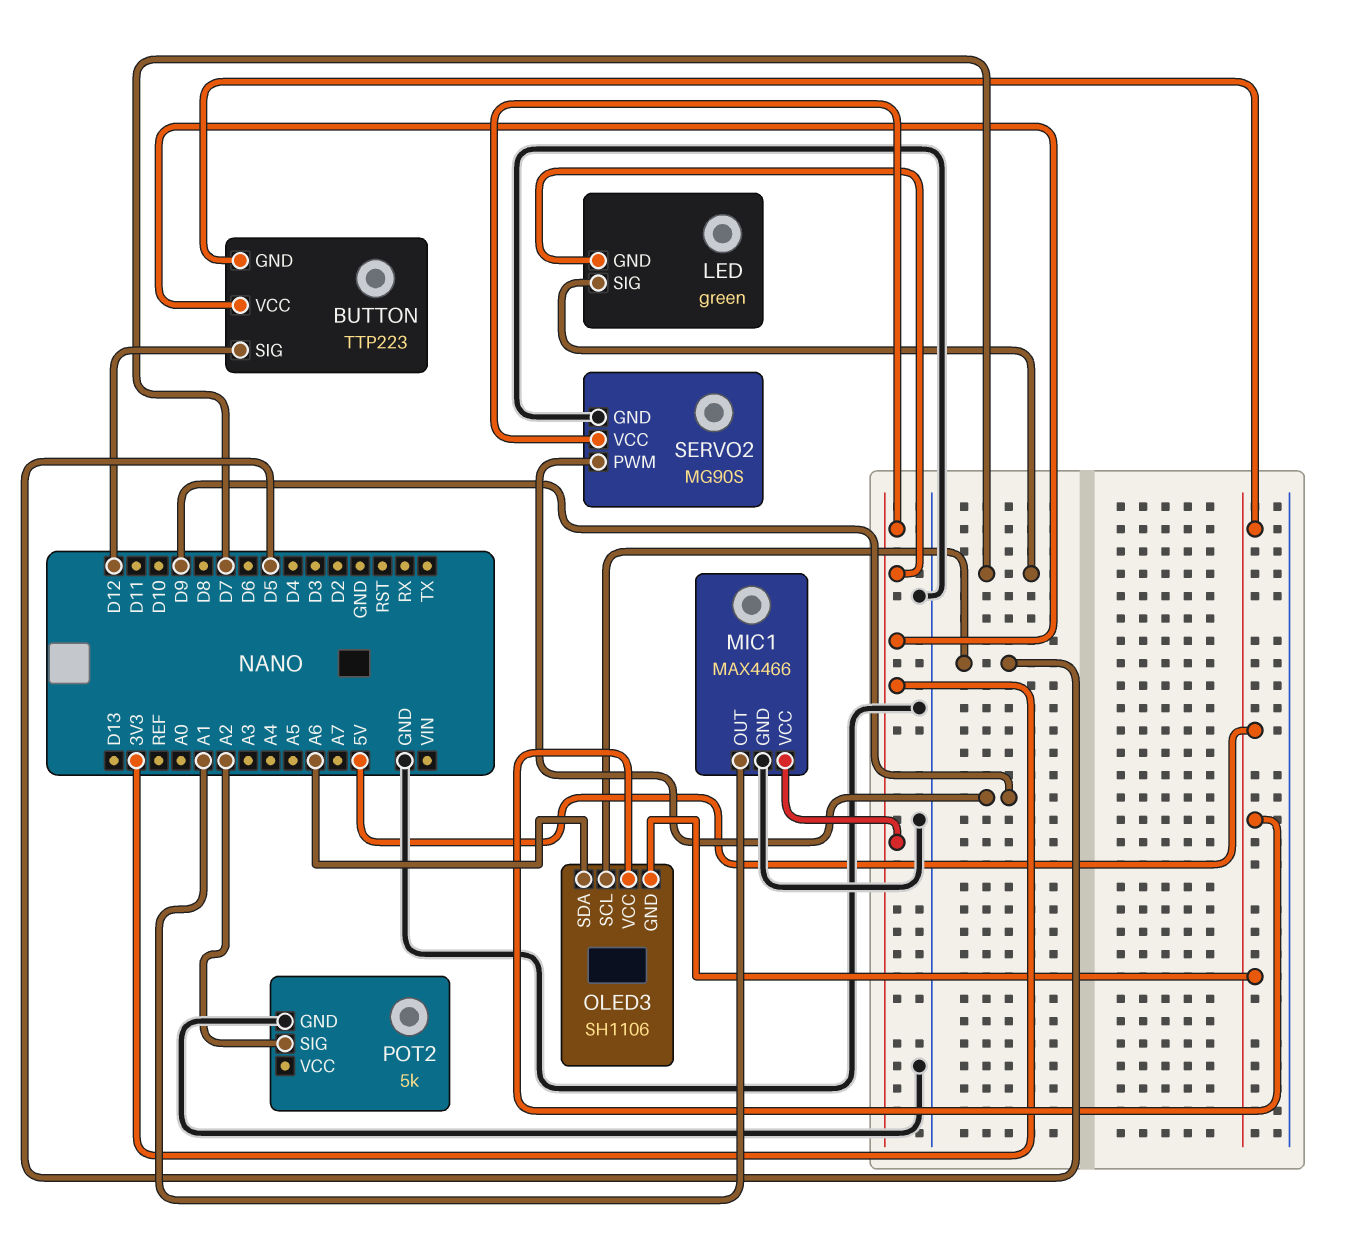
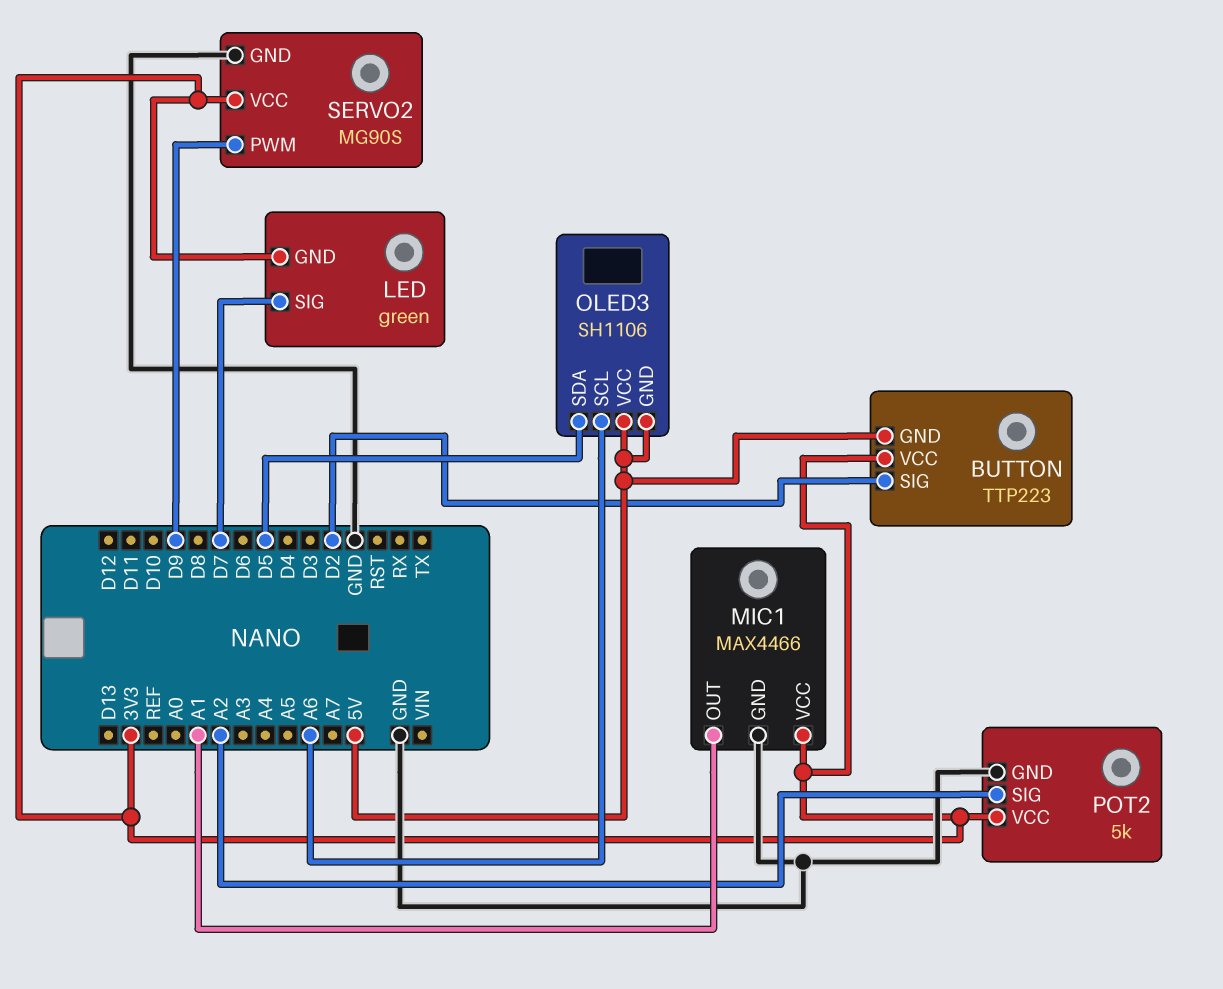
BUTTON pin SIG: D12 -> D2
OLED3 pin SCL: D5 -> A6
OLED3 pin SDA: A6 -> D5
POT2 pin VCC: none -> 3V3

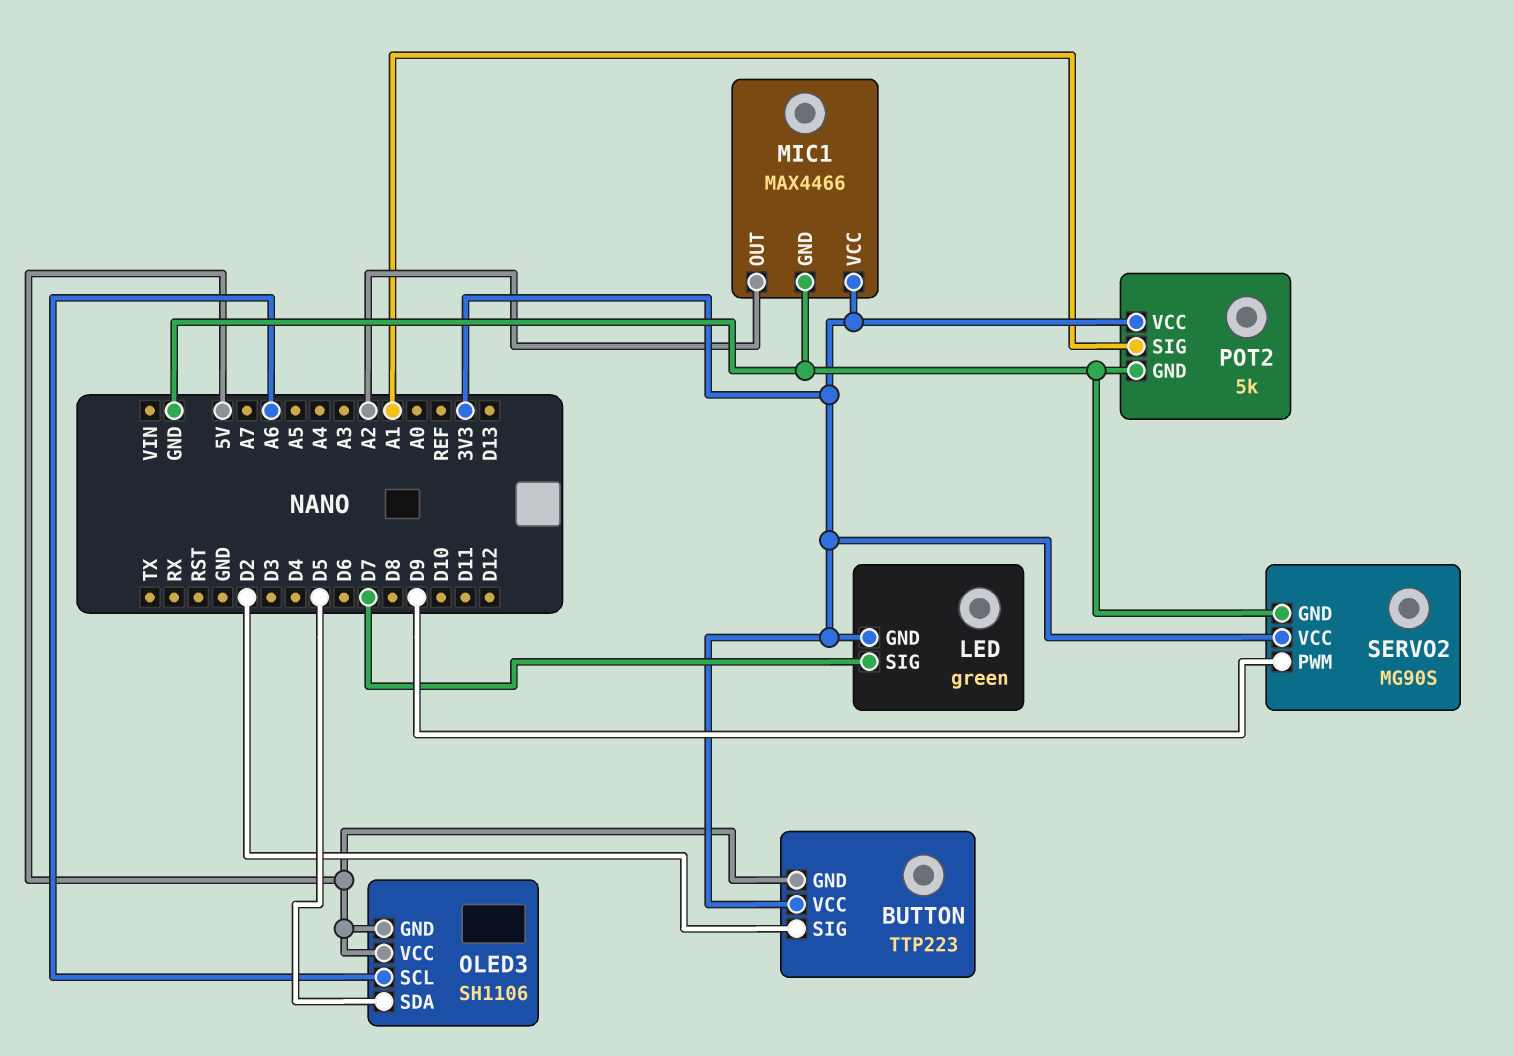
MIC1 pin OUT: A1 -> A2
POT2 pin SIG: A2 -> A1

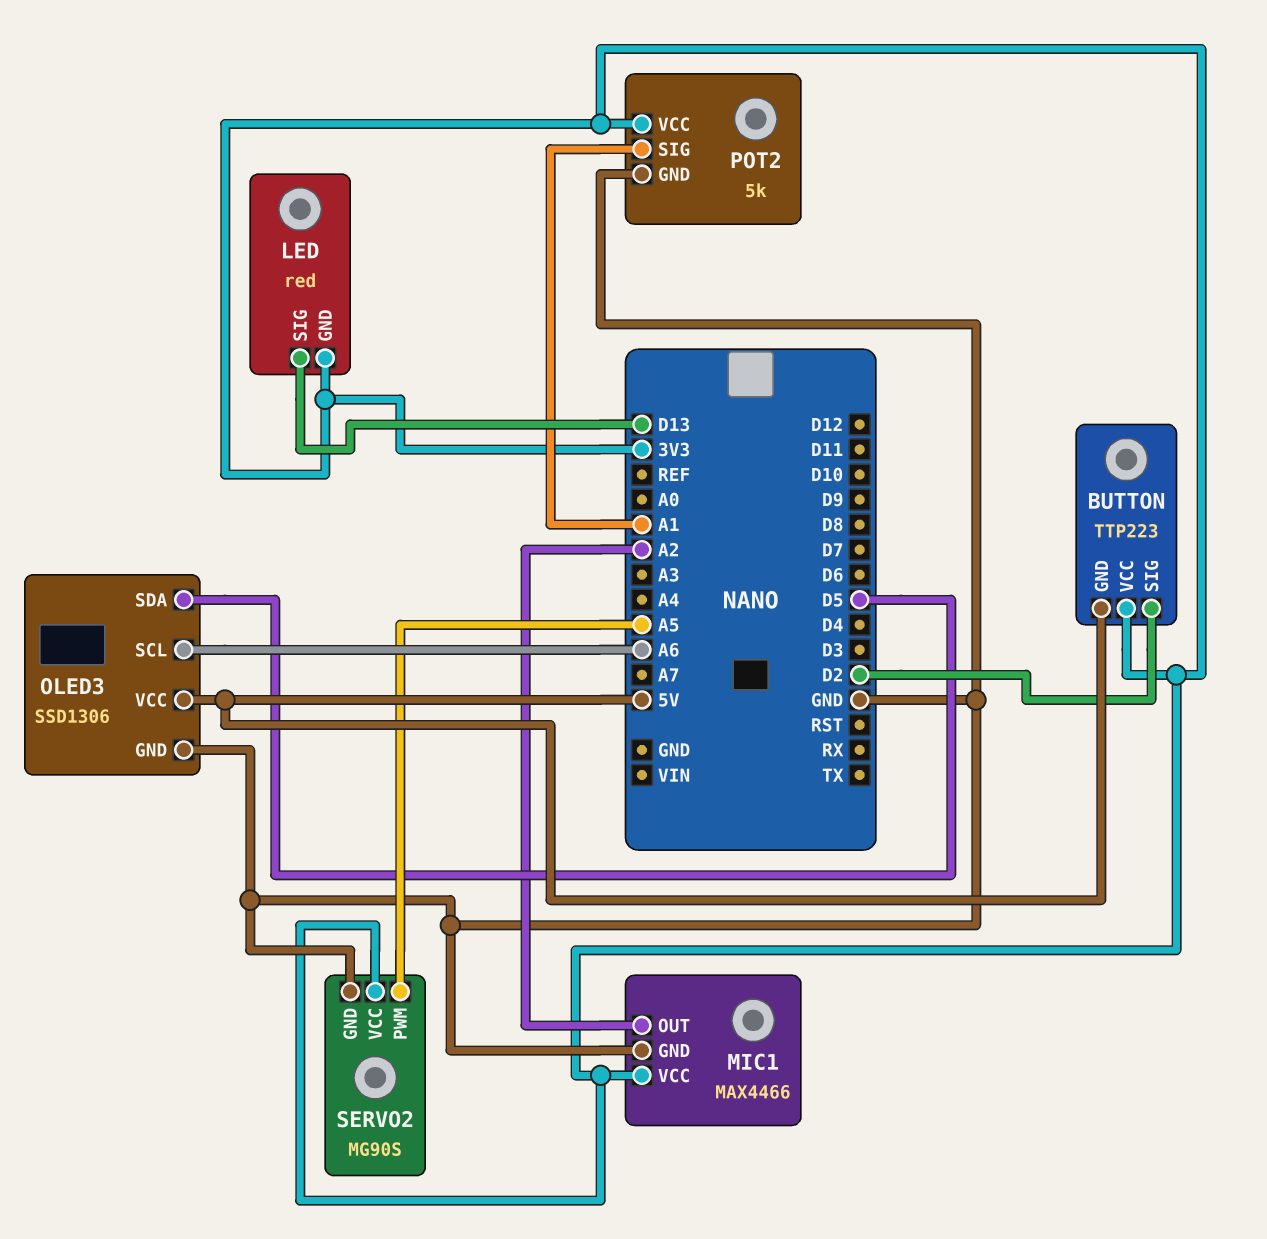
LED: green -> red
LED pin SIG: D7 -> D13
OLED3: SH1106 -> SSD1306
OLED3 pin GND: 5V -> GND
SERVO2 pin PWM: D9 -> A5

